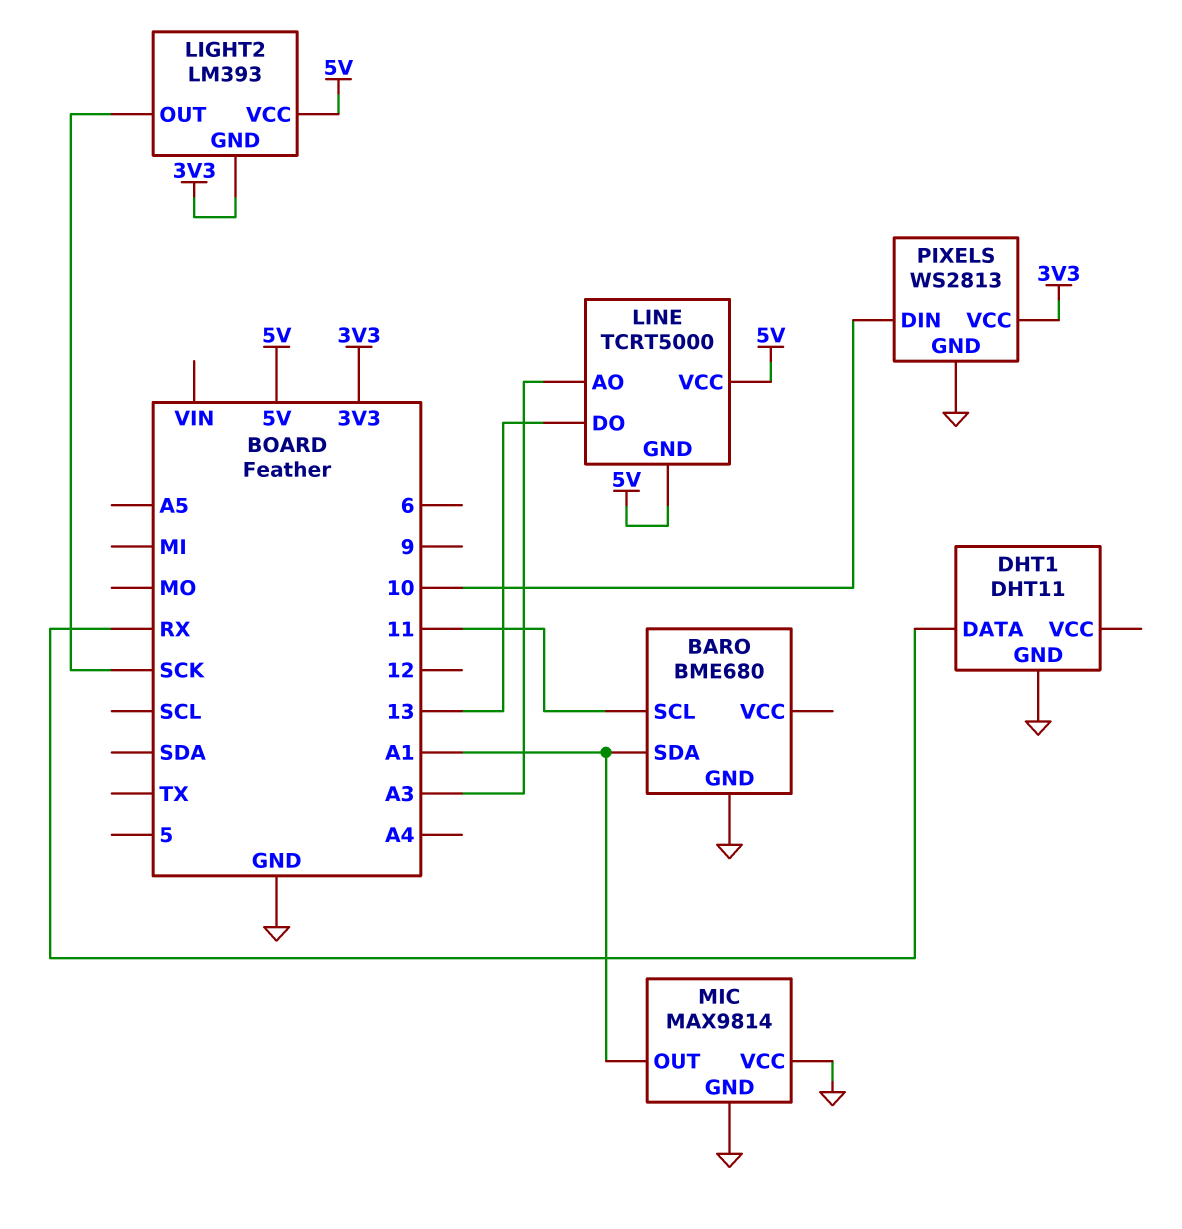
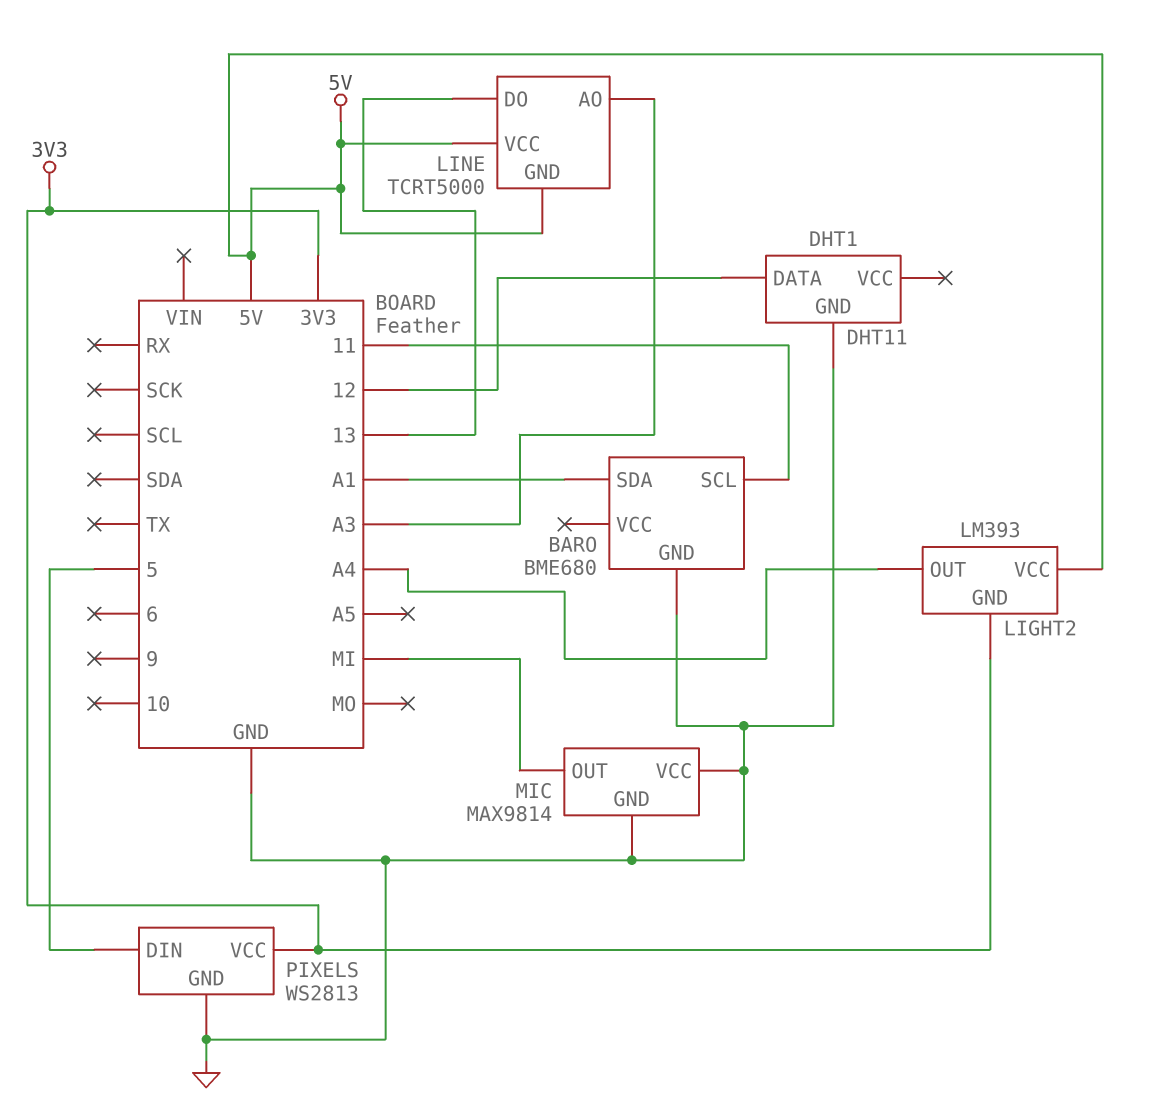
DHT1 pin DATA: RX -> 12
LIGHT2 pin OUT: SCK -> A4
MIC pin OUT: A1 -> MI
PIXELS pin DIN: 10 -> 5

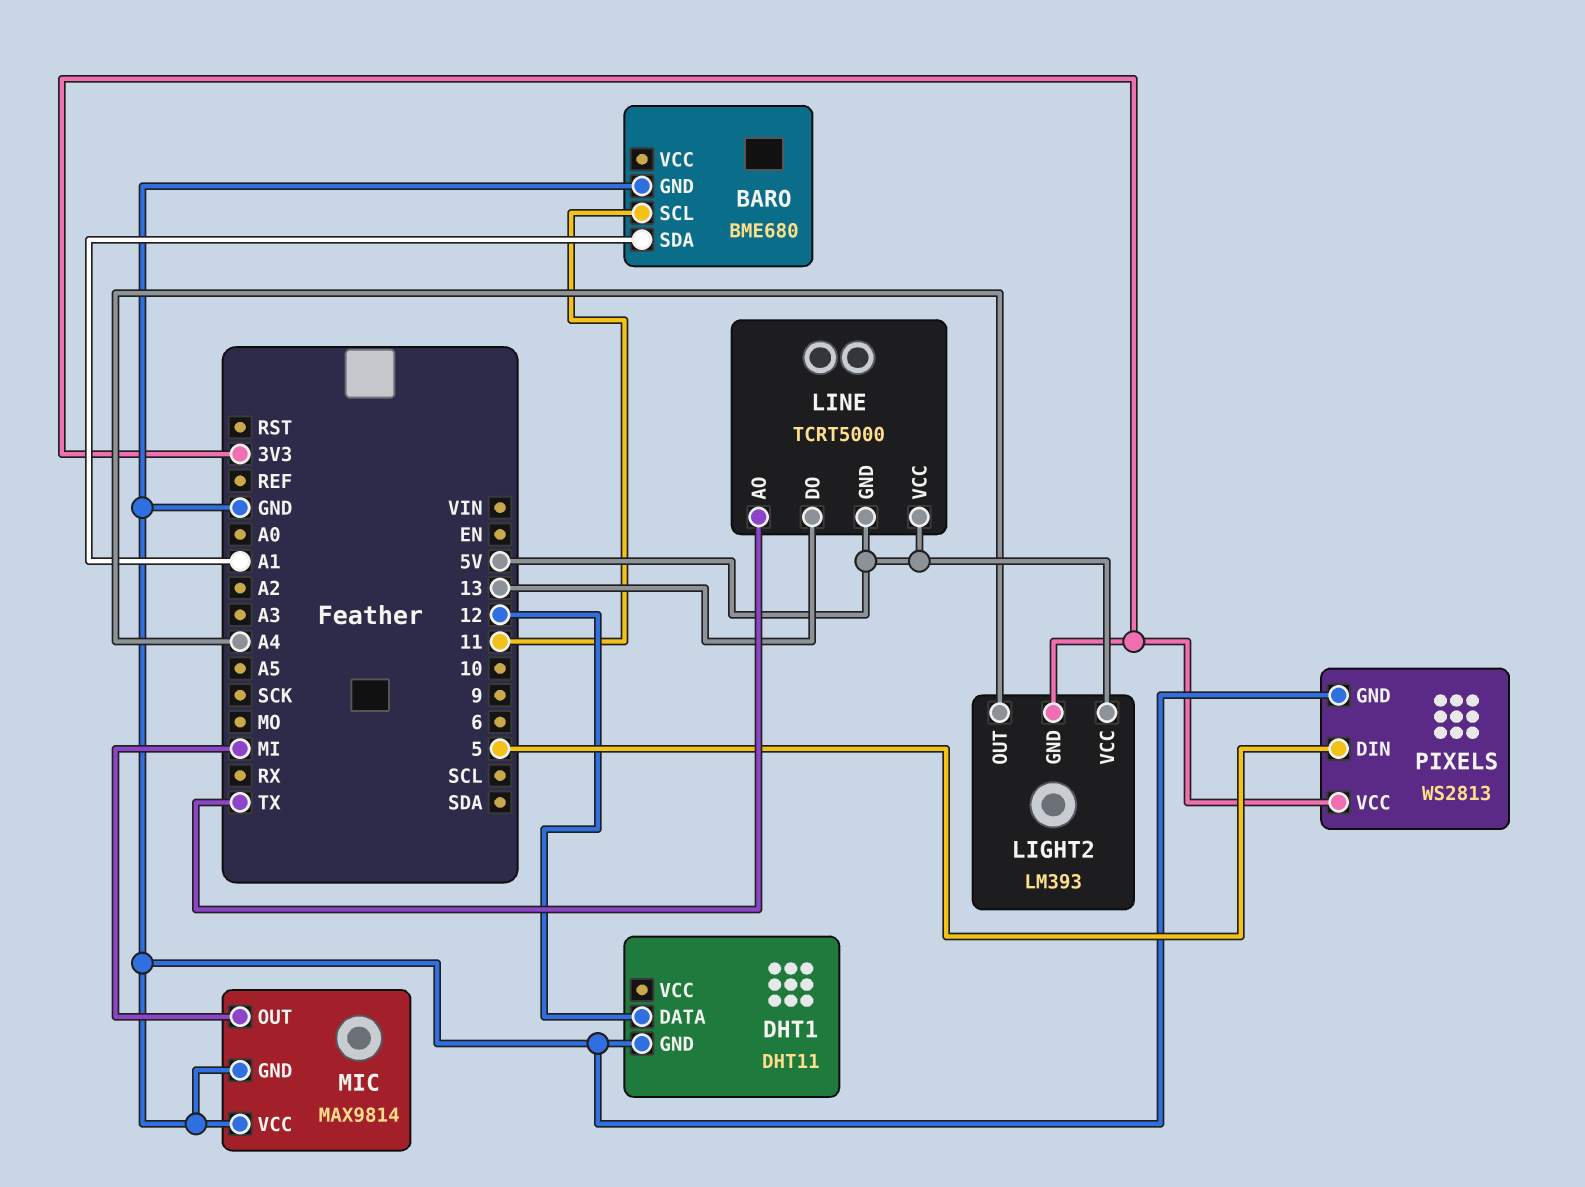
LINE pin AO: A3 -> TX

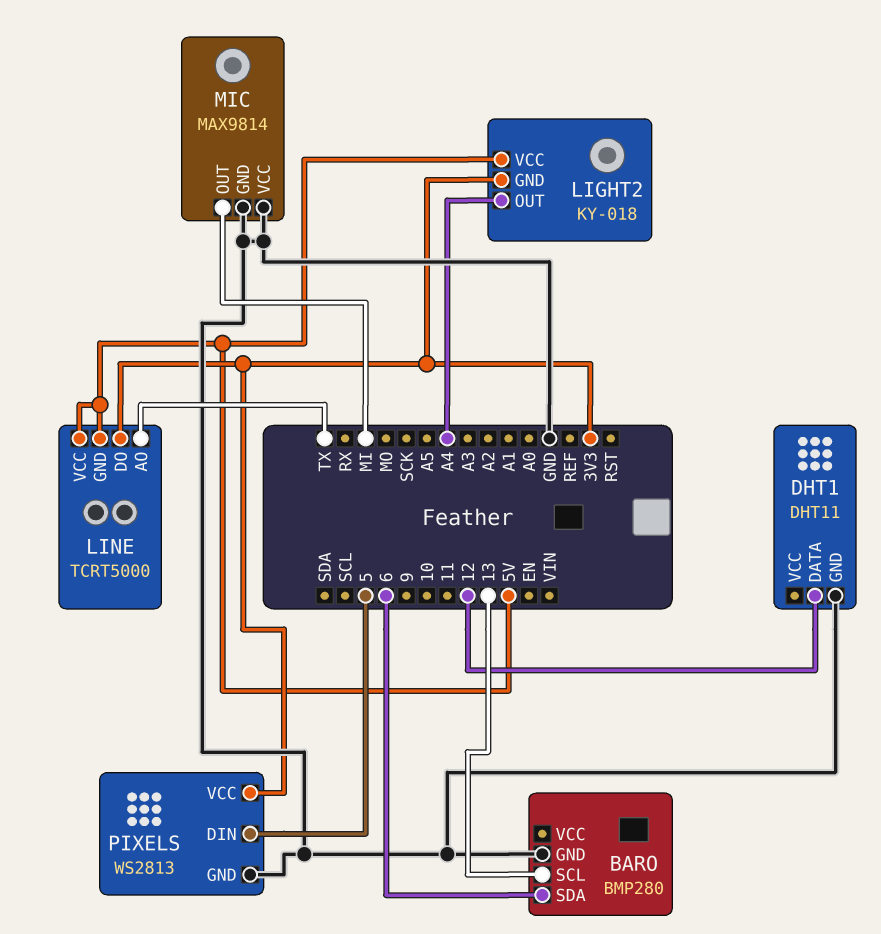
BARO: BME680 -> BMP280
BARO pin SCL: 11 -> 13
BARO pin SDA: A1 -> 6
LIGHT2: LM393 -> KY-018
LINE pin DO: 13 -> 3V3

